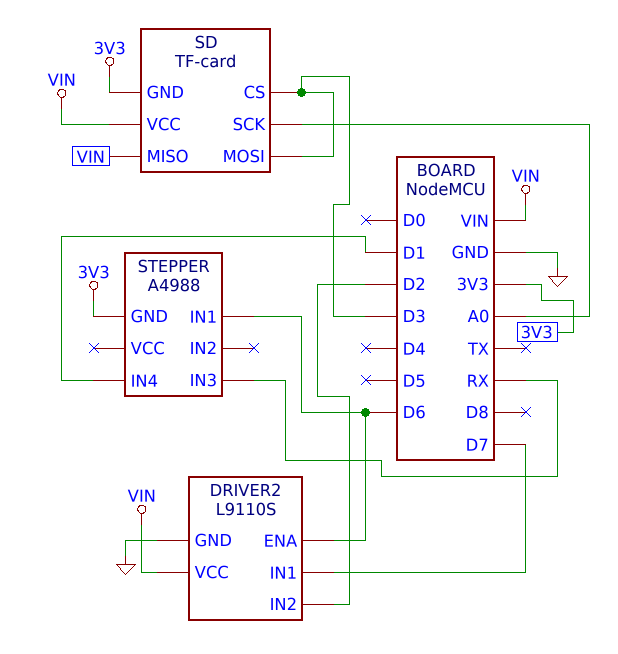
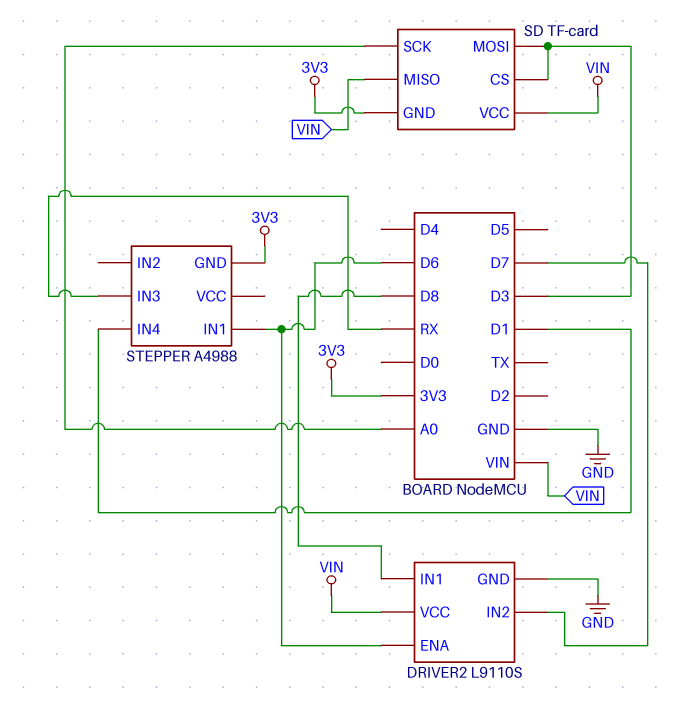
DRIVER2 pin IN1: D7 -> D8
DRIVER2 pin IN2: D2 -> D7

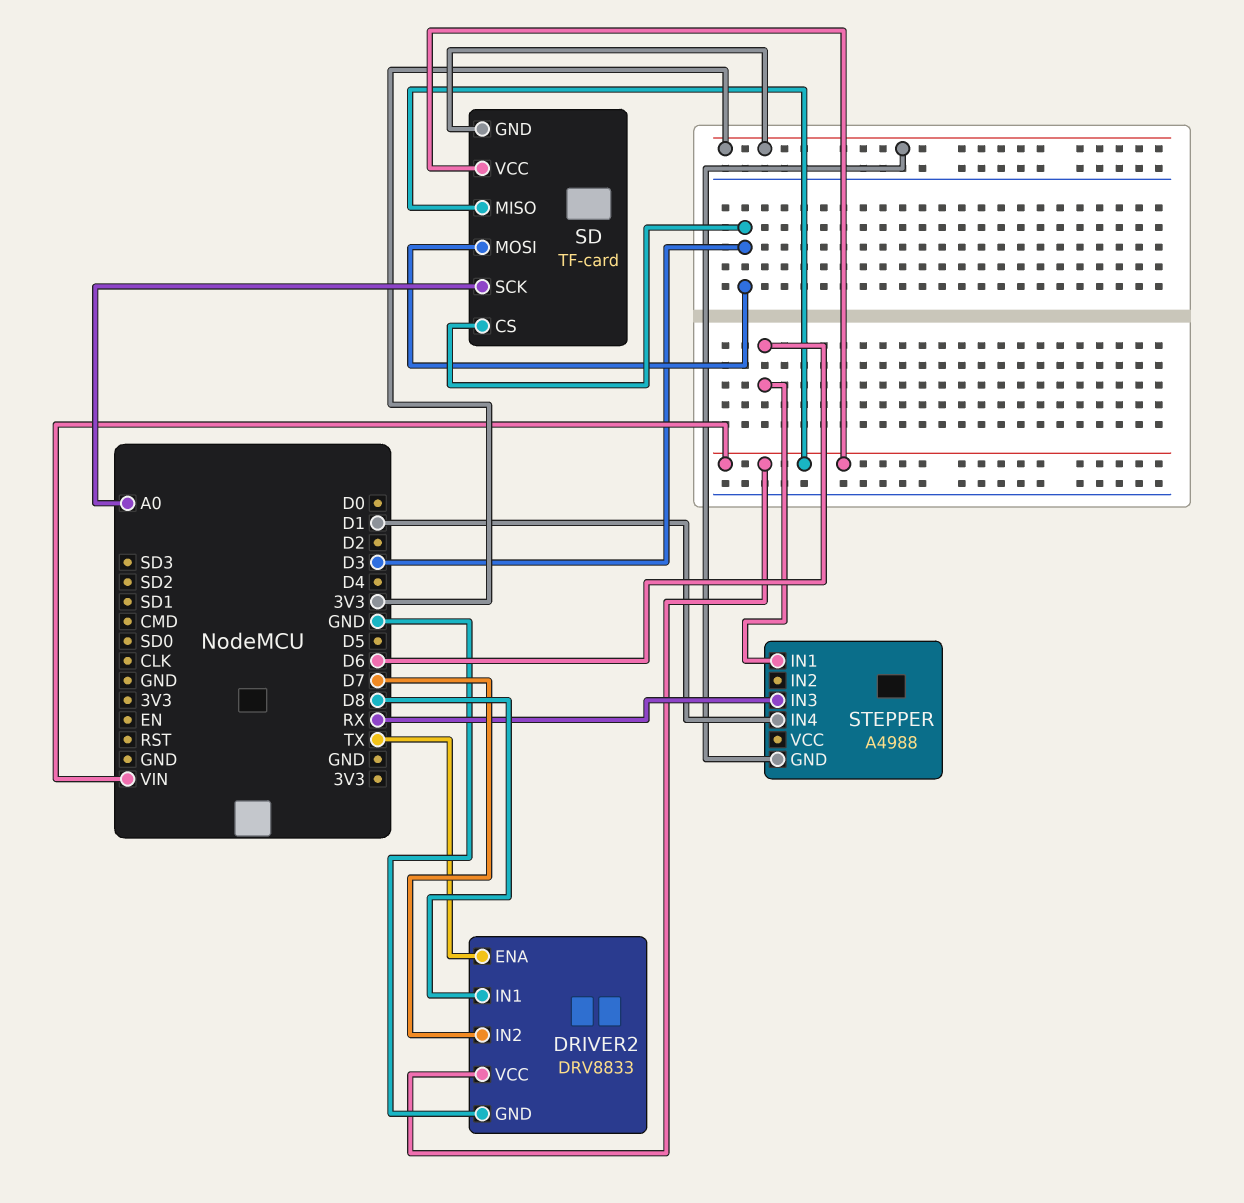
DRIVER2: L9110S -> DRV8833
DRIVER2 pin ENA: D6 -> TX

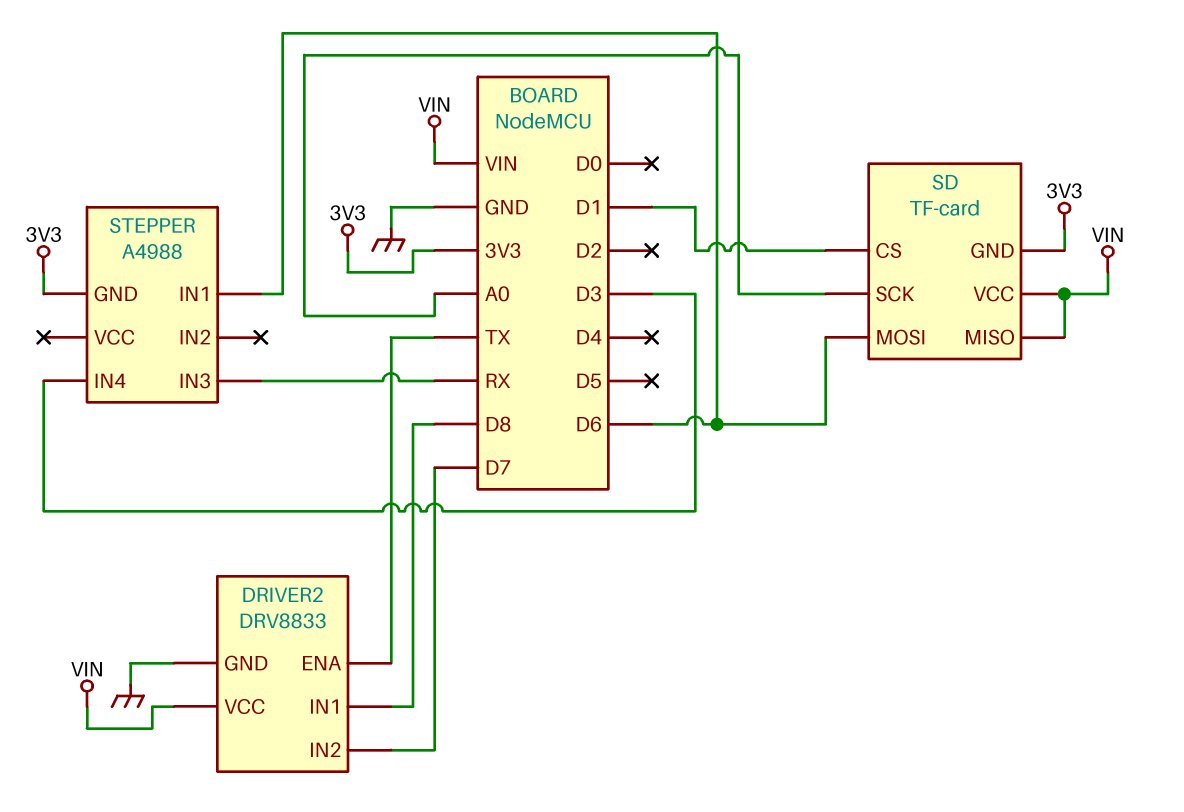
SD pin CS: D3 -> D1
SD pin MOSI: D3 -> D6
STEPPER pin IN4: D1 -> D3

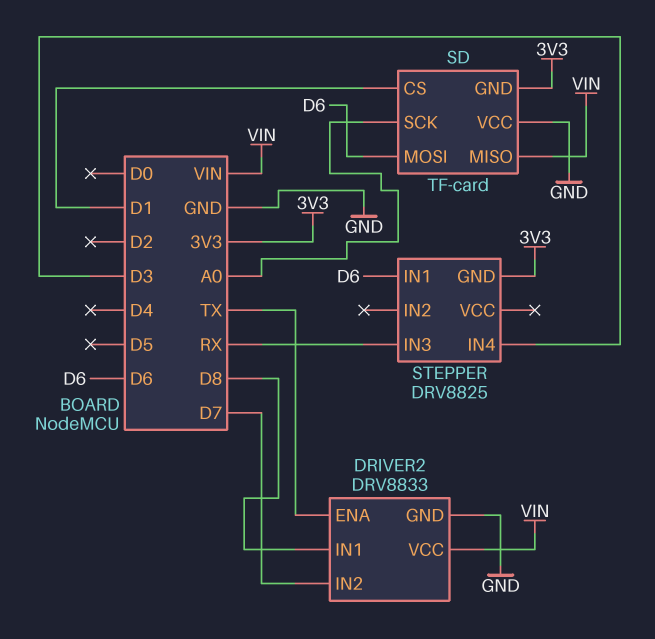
SD pin VCC: VIN -> GND
STEPPER: A4988 -> DRV8825

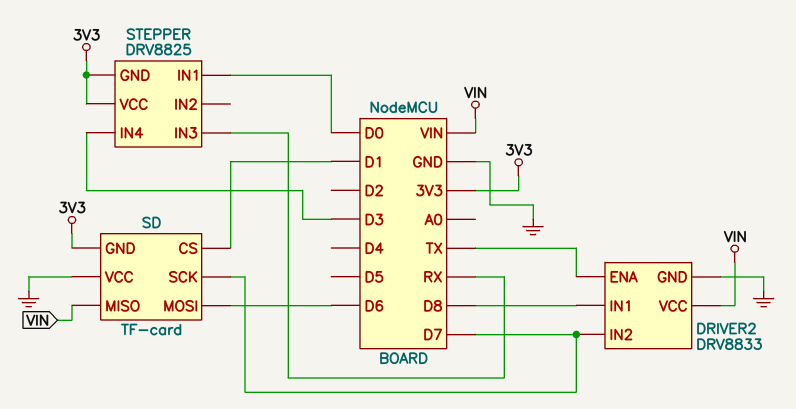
SD pin SCK: A0 -> D7
STEPPER pin IN1: D6 -> D0
STEPPER pin VCC: none -> 3V3

